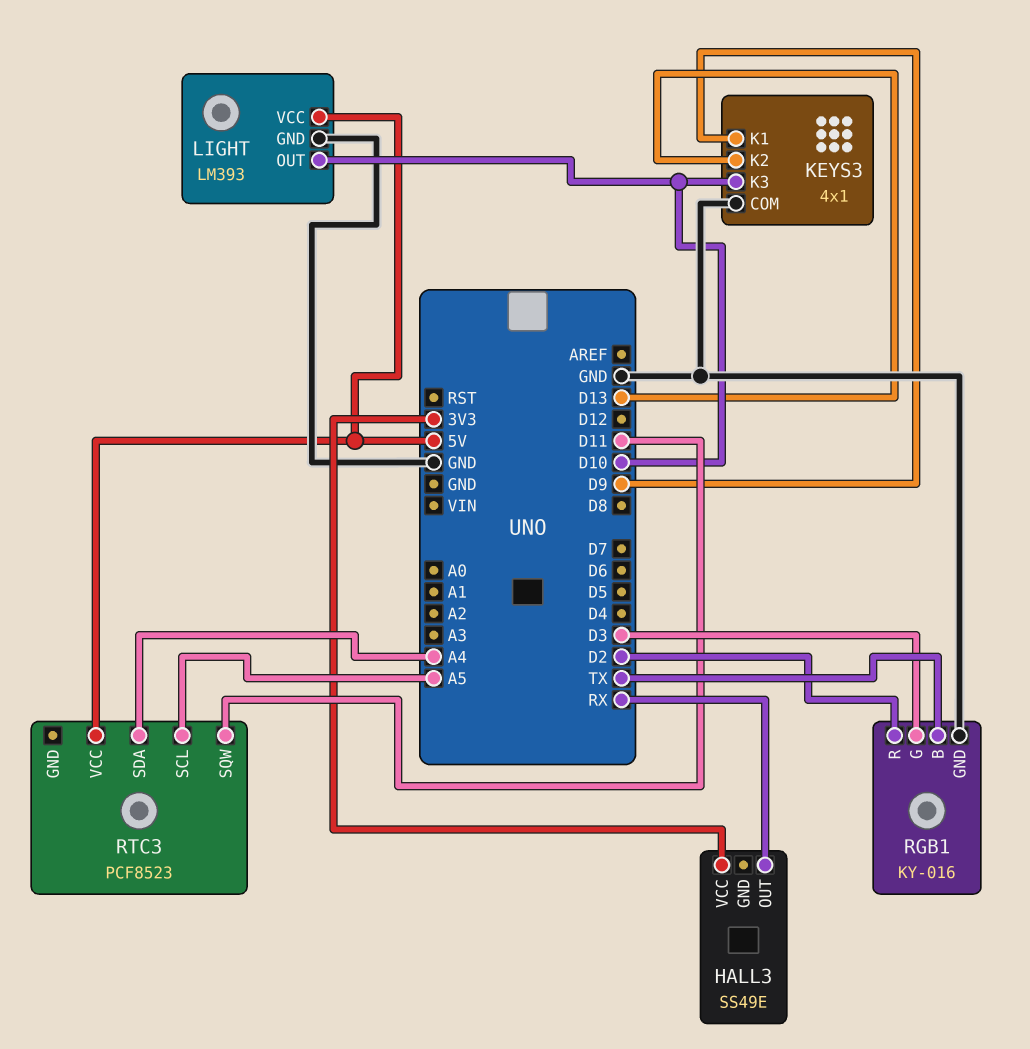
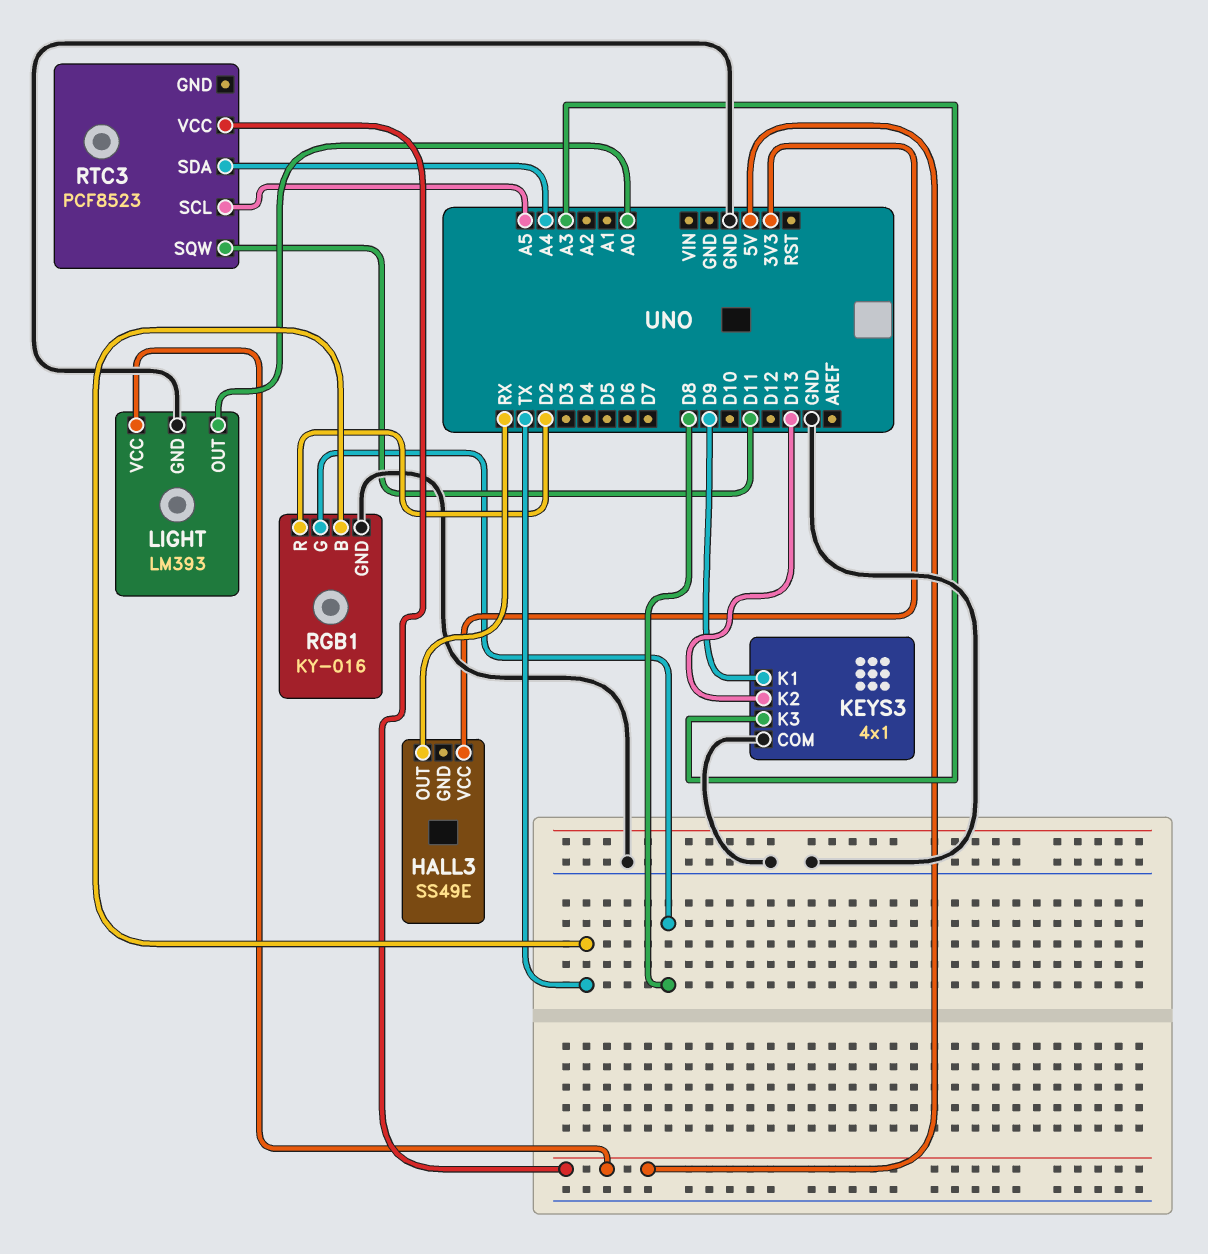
KEYS3 pin K3: D10 -> A3
LIGHT pin OUT: D10 -> A0
RGB1 pin G: D3 -> D8

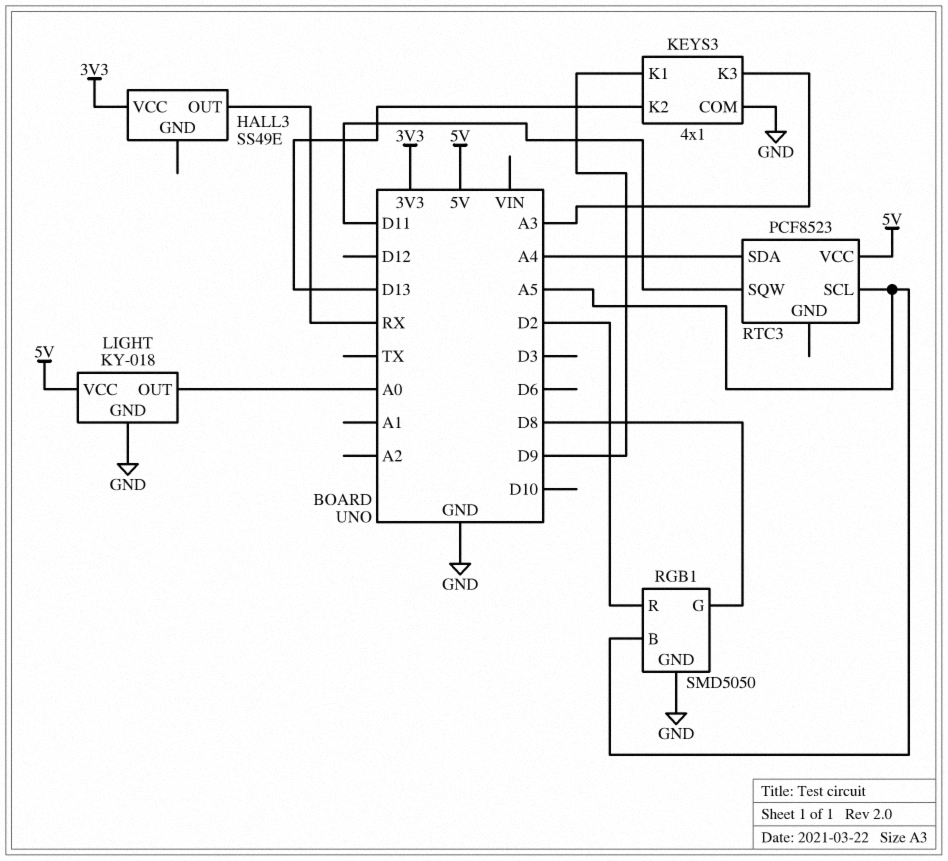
LIGHT: LM393 -> KY-018
RGB1: KY-016 -> SMD5050
RGB1 pin B: TX -> A5

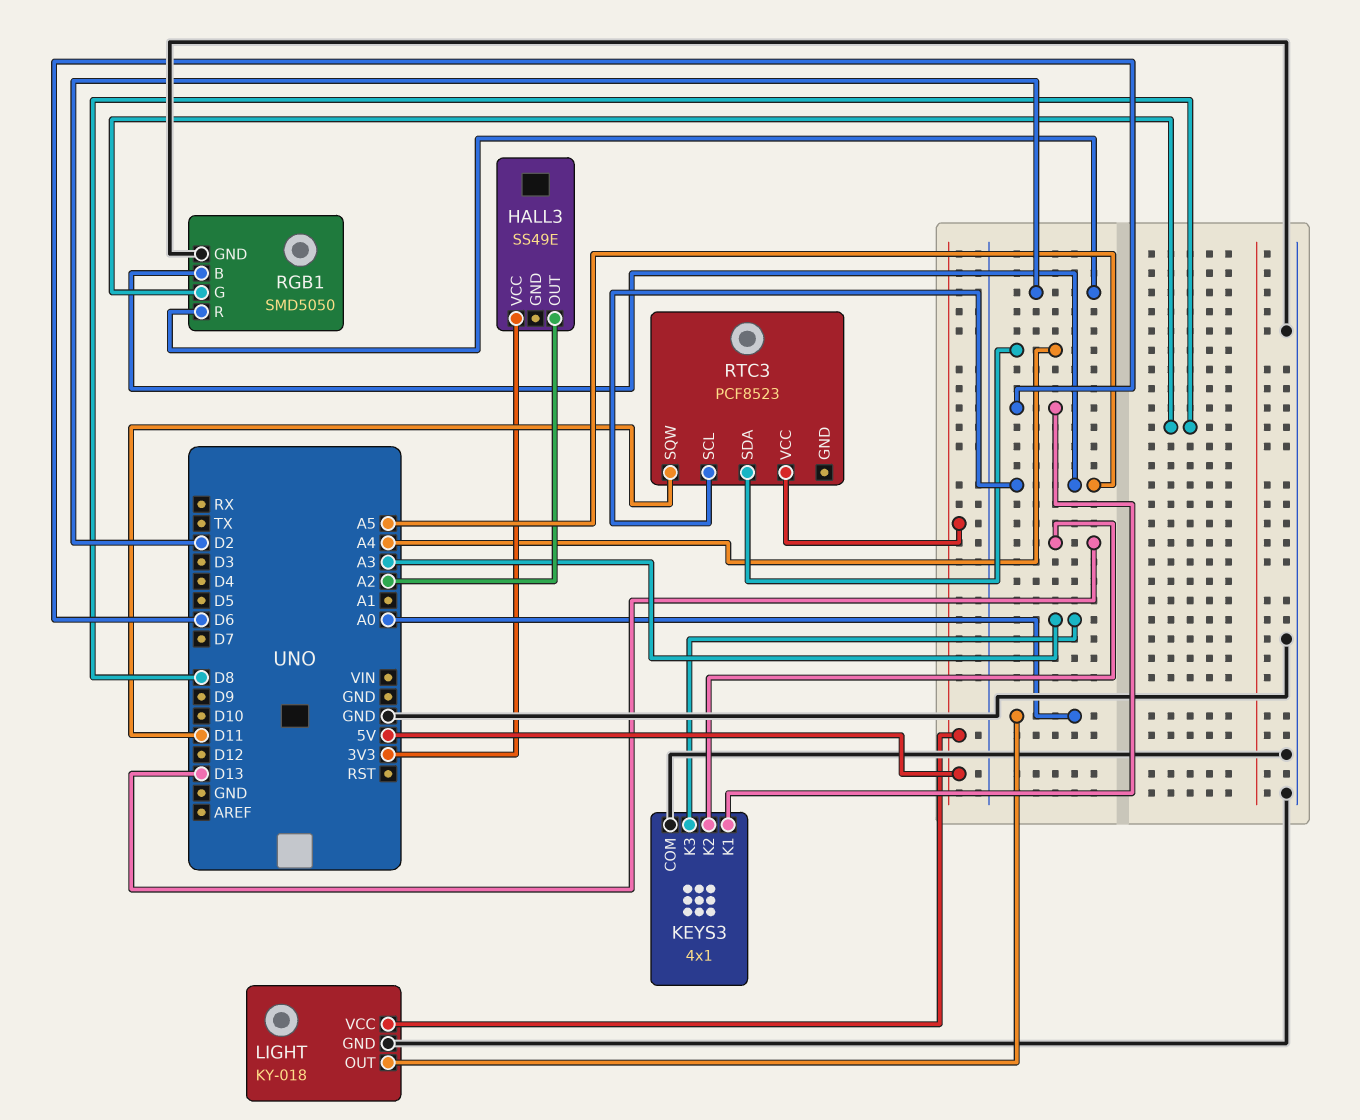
HALL3 pin OUT: RX -> A2
KEYS3 pin K1: D9 -> D6

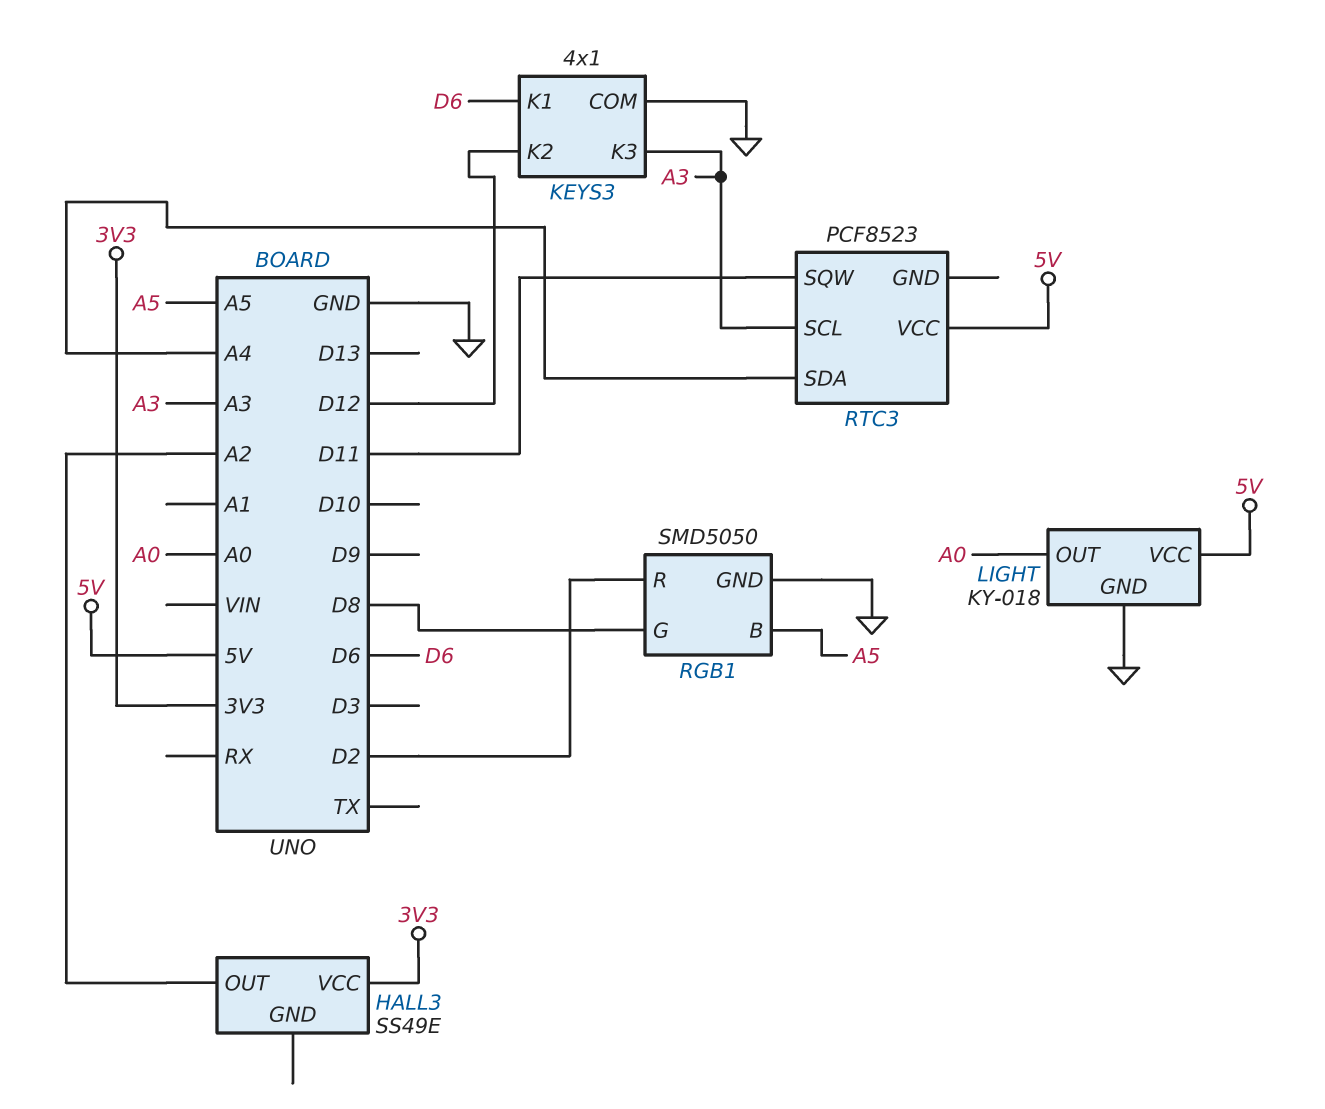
KEYS3 pin K2: D13 -> D12
RTC3 pin SCL: A5 -> A3

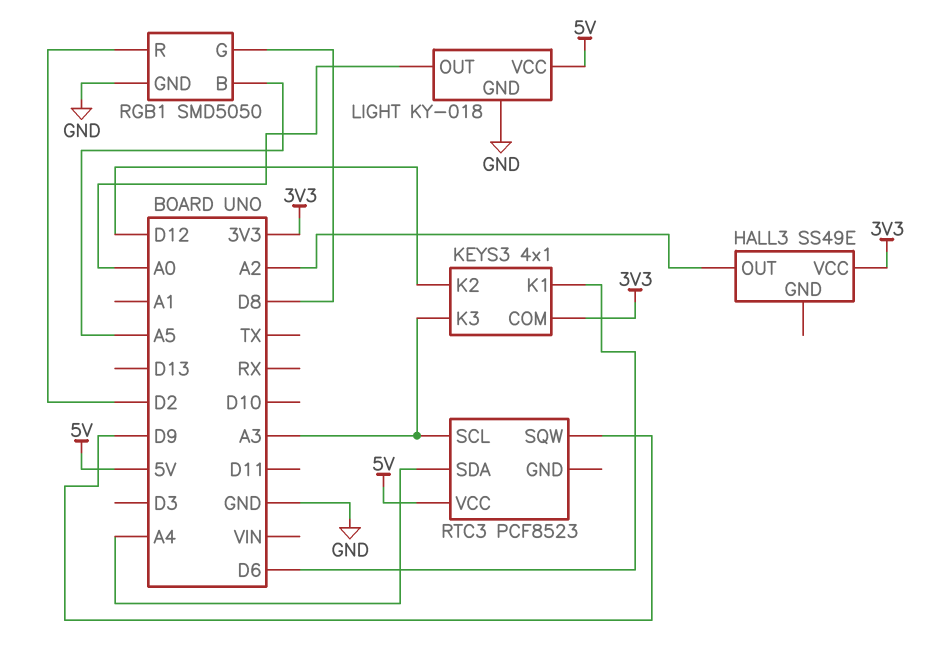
KEYS3 pin COM: GND -> 3V3
RTC3 pin SQW: D11 -> D9

